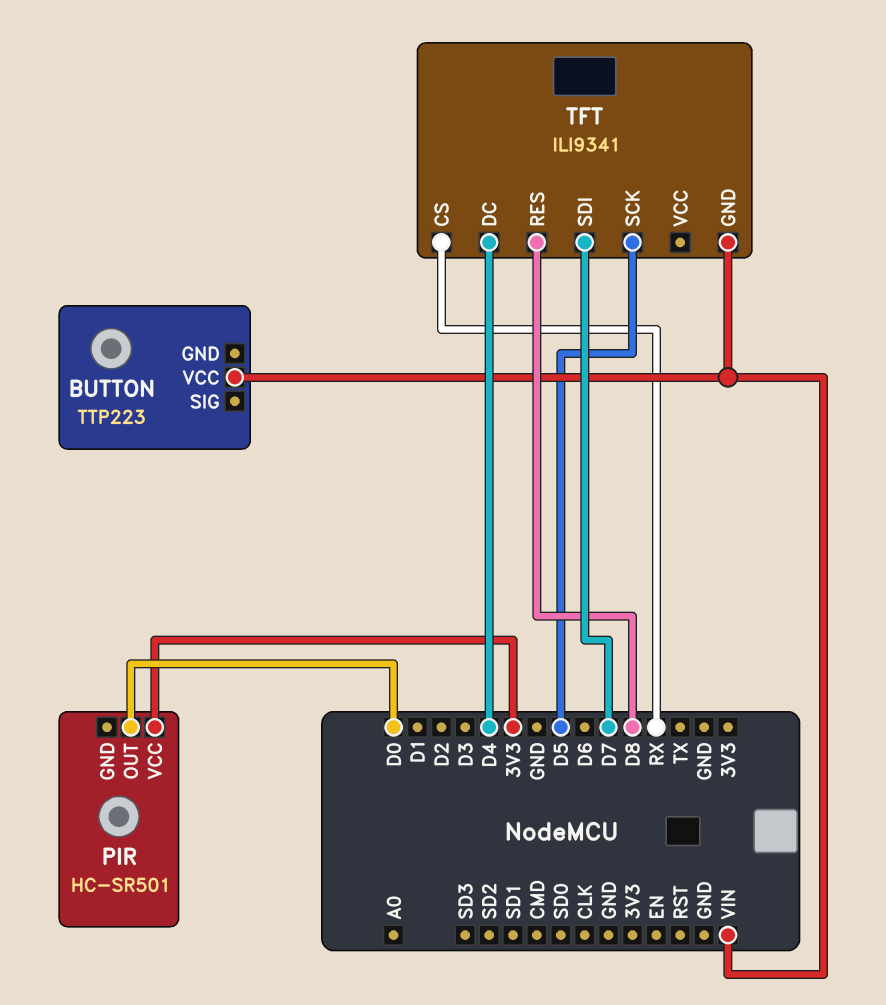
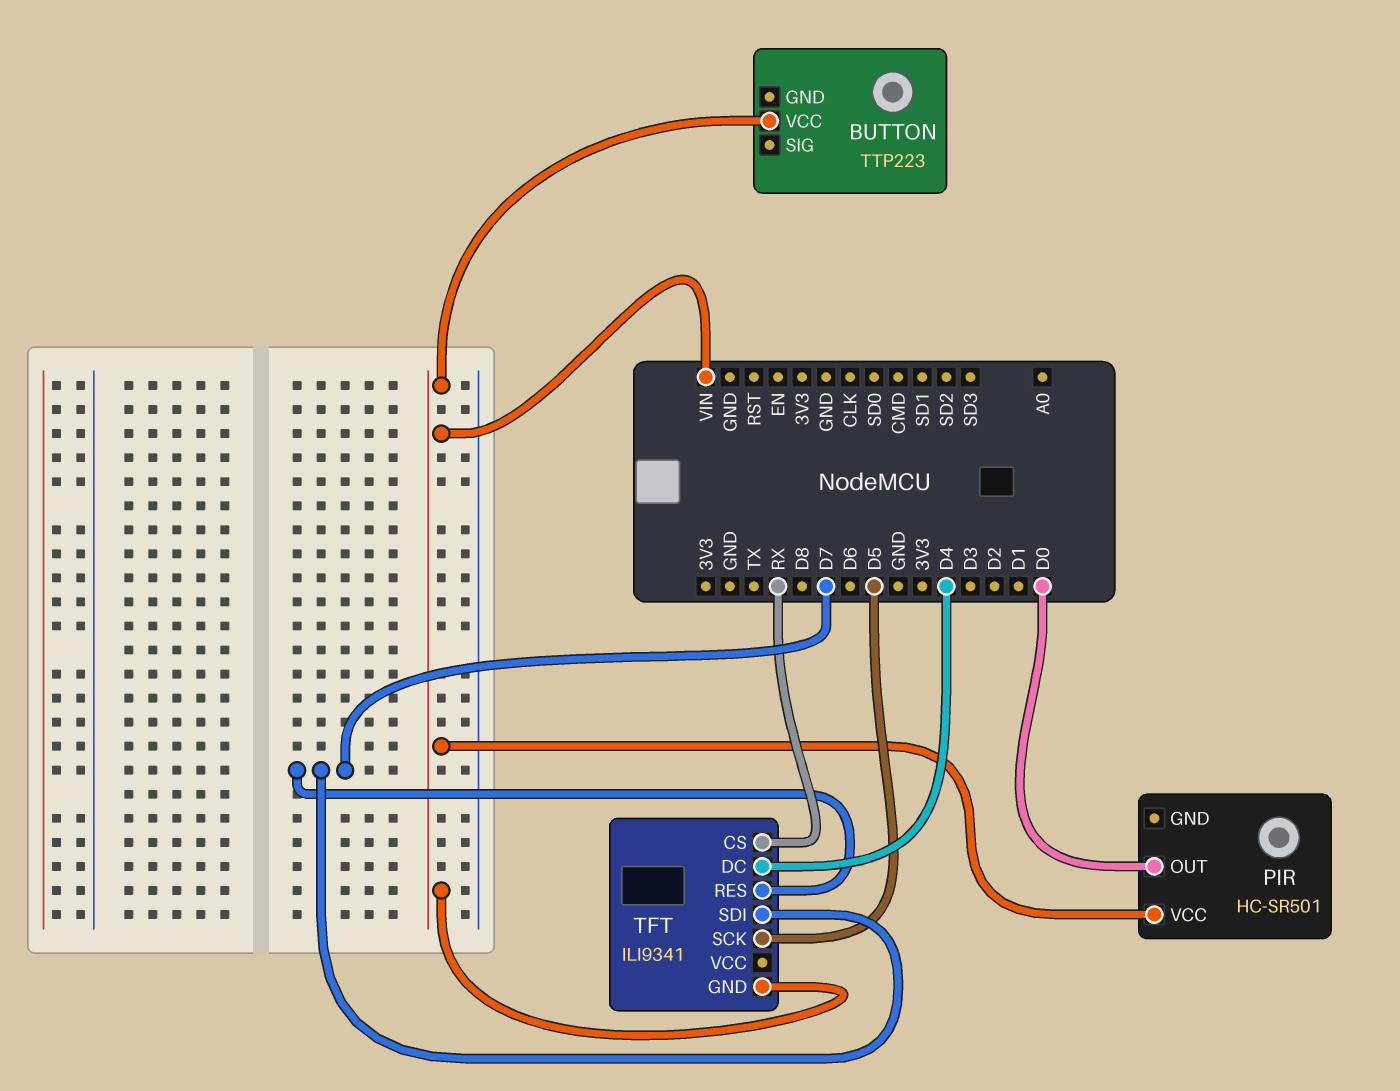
PIR pin VCC: 3V3 -> VIN
TFT pin RES: D8 -> D7

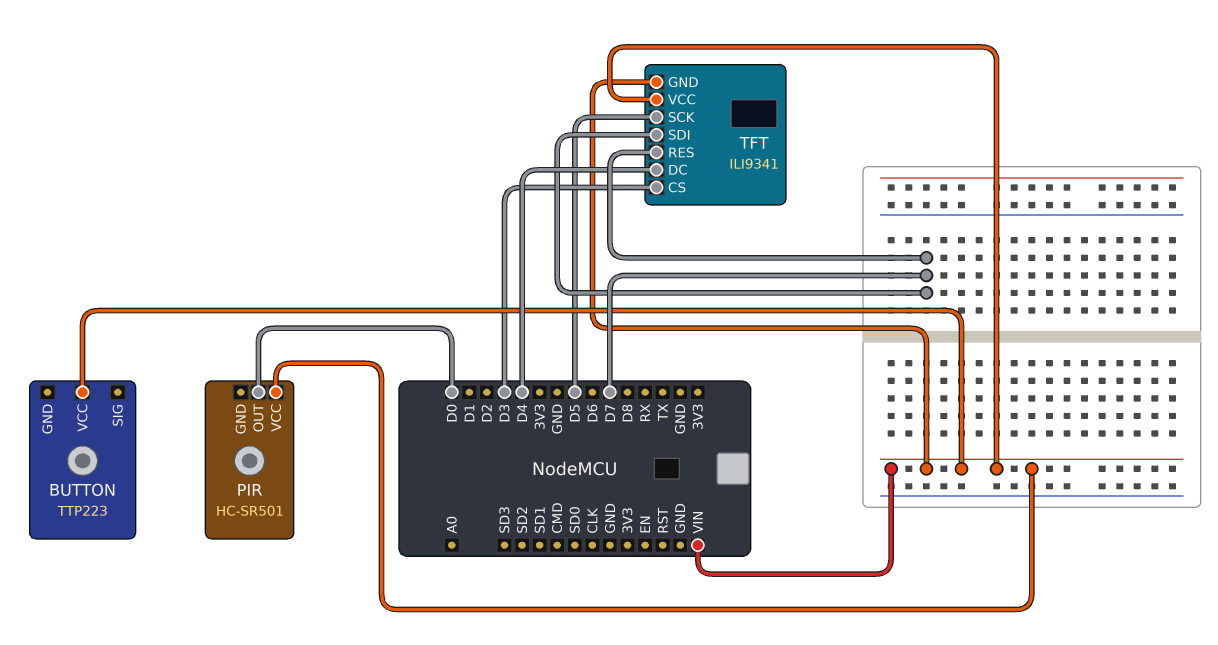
TFT pin CS: RX -> D3
TFT pin VCC: none -> VIN

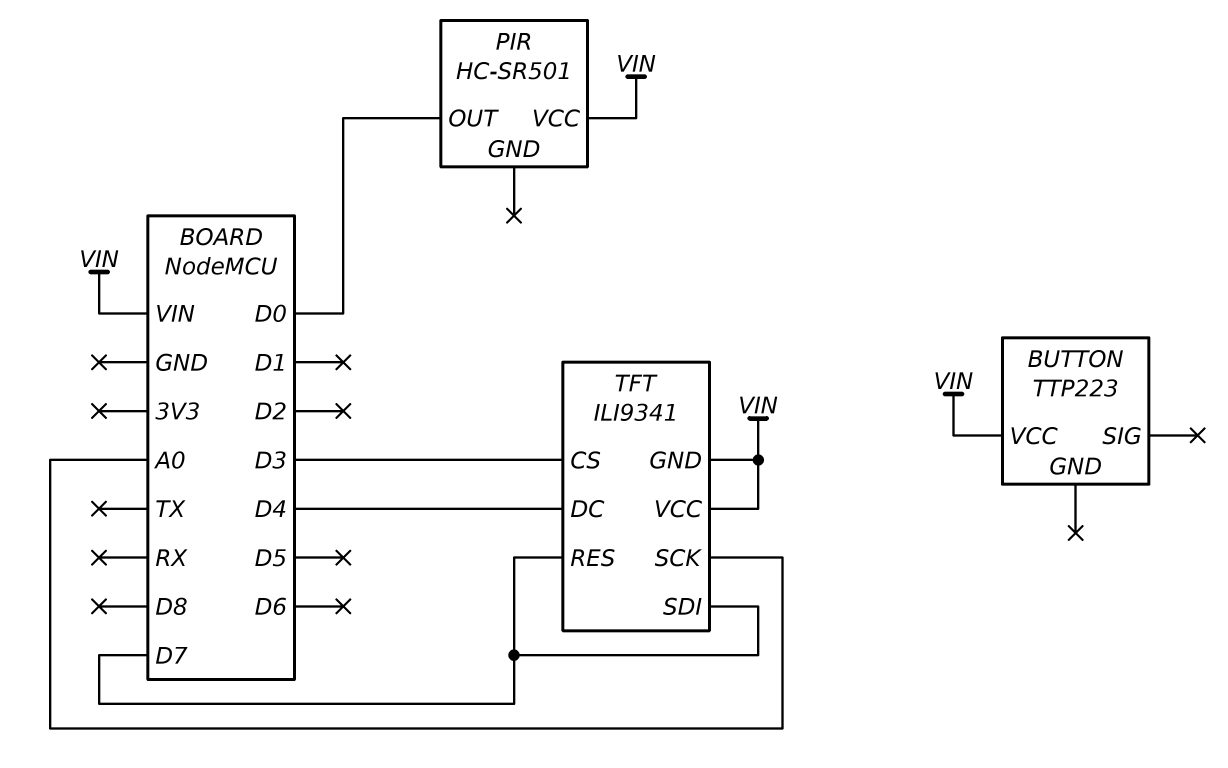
TFT pin SCK: D5 -> A0

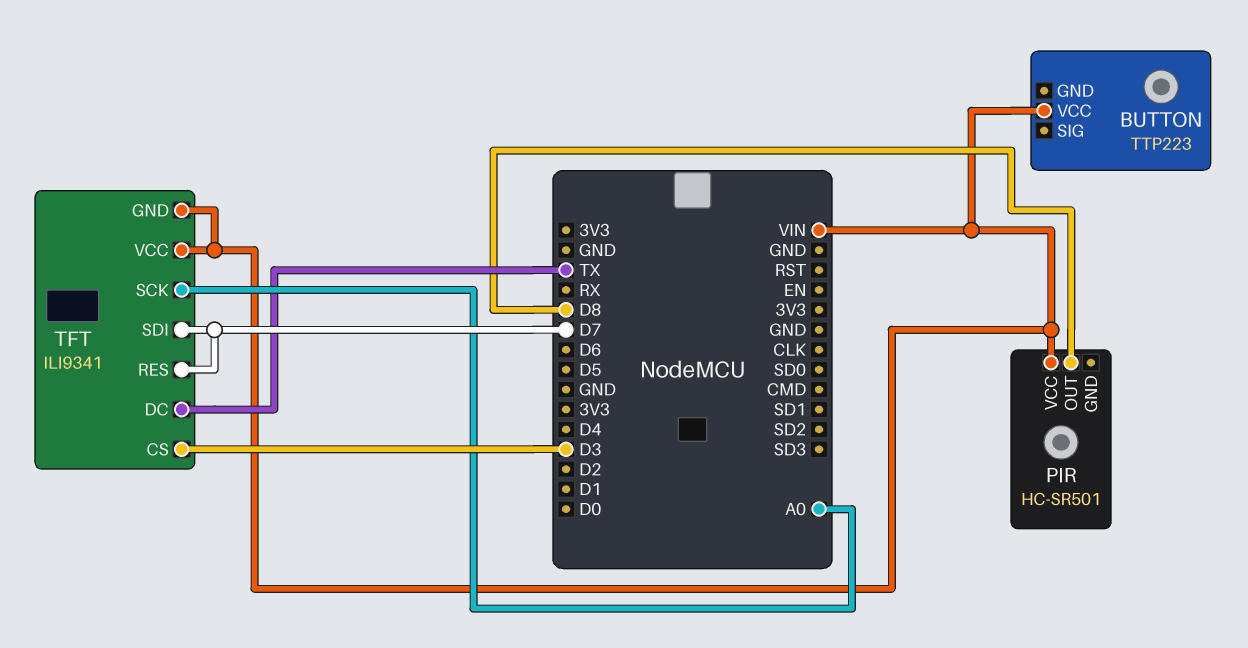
PIR pin OUT: D0 -> D8
TFT pin DC: D4 -> TX

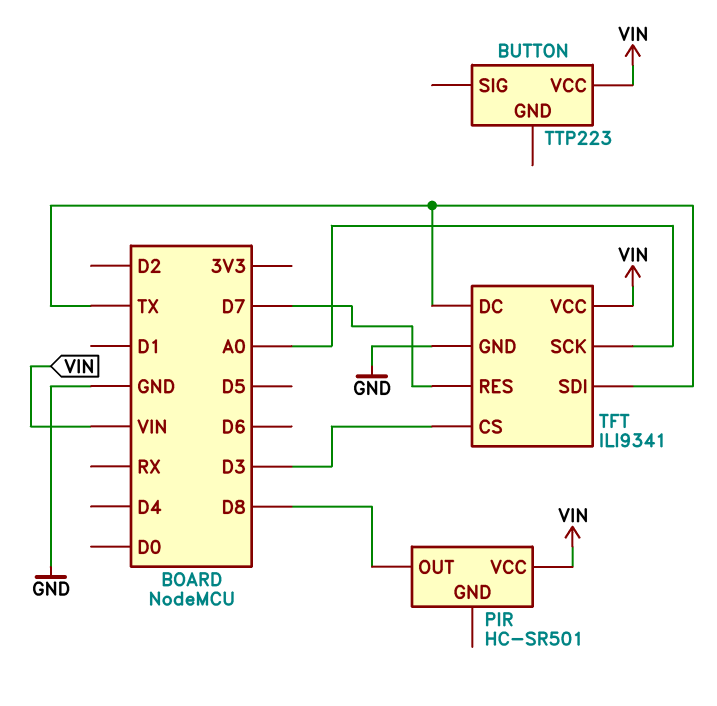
TFT pin GND: VIN -> GND
TFT pin SDI: D7 -> TX

